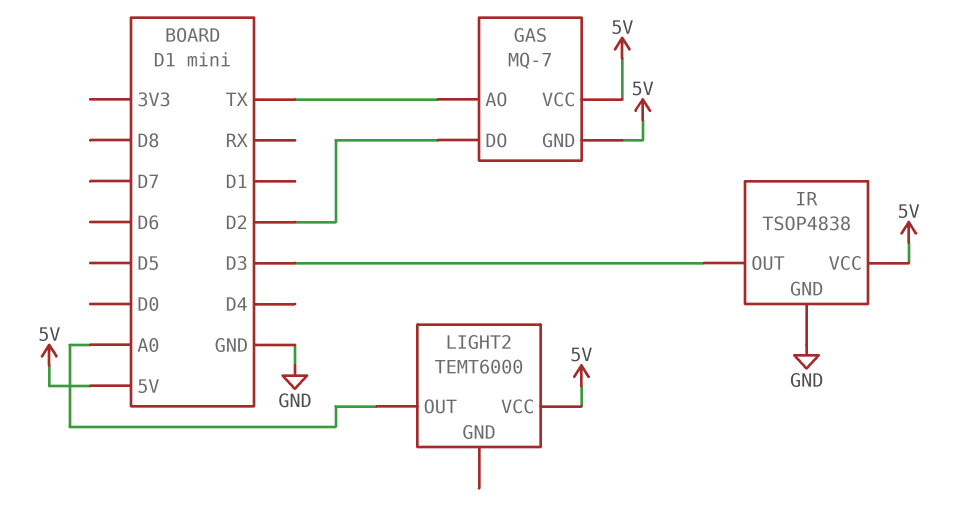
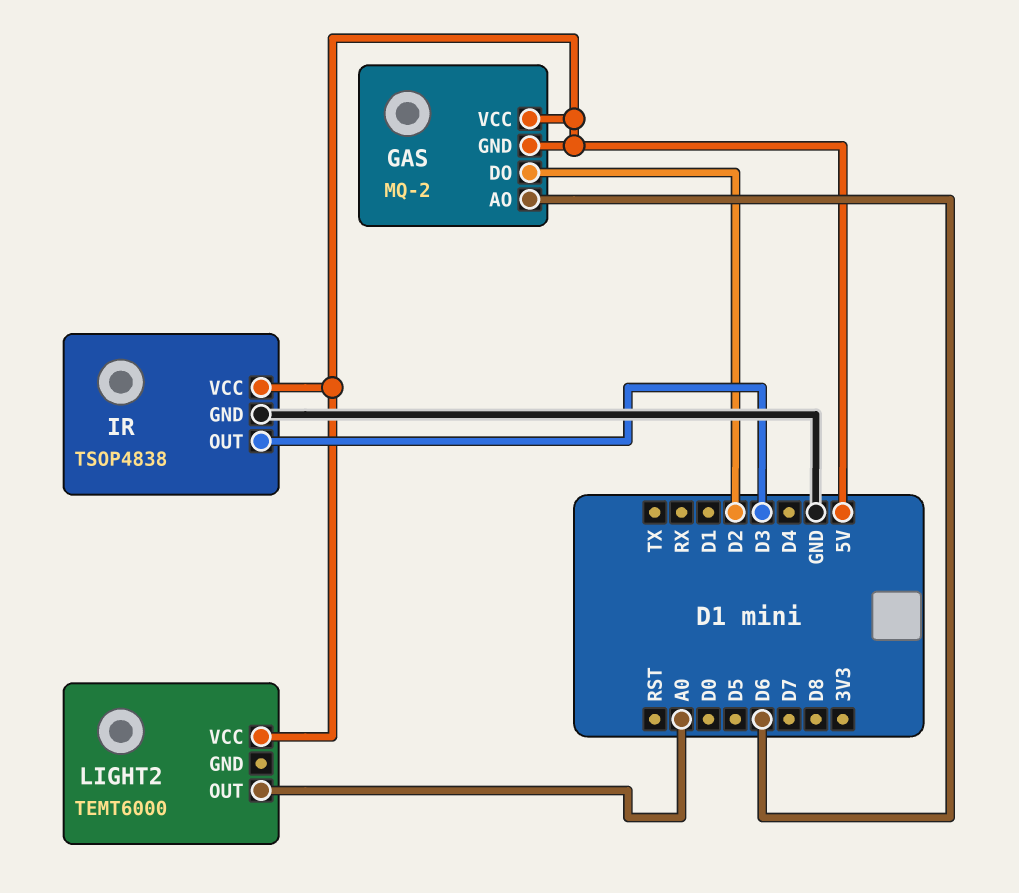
GAS: MQ-7 -> MQ-2
GAS pin AO: TX -> D6

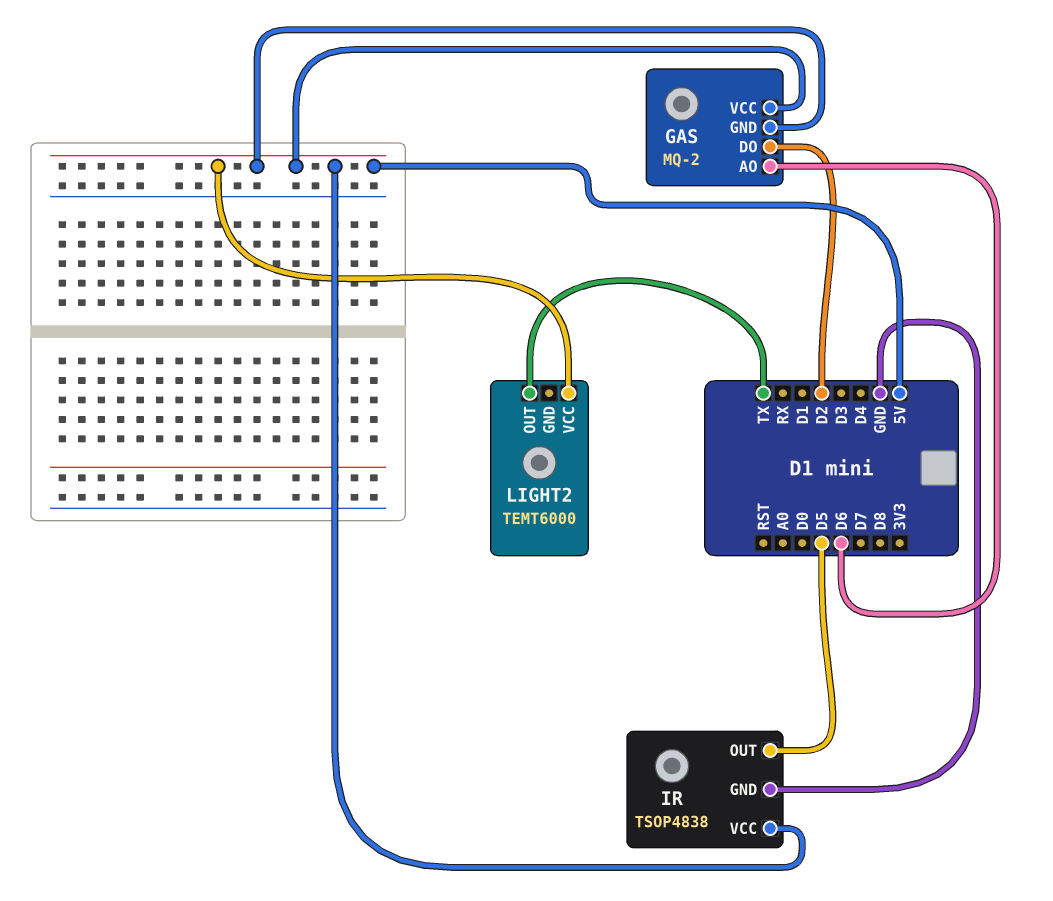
IR pin OUT: D3 -> D5
LIGHT2 pin OUT: A0 -> TX

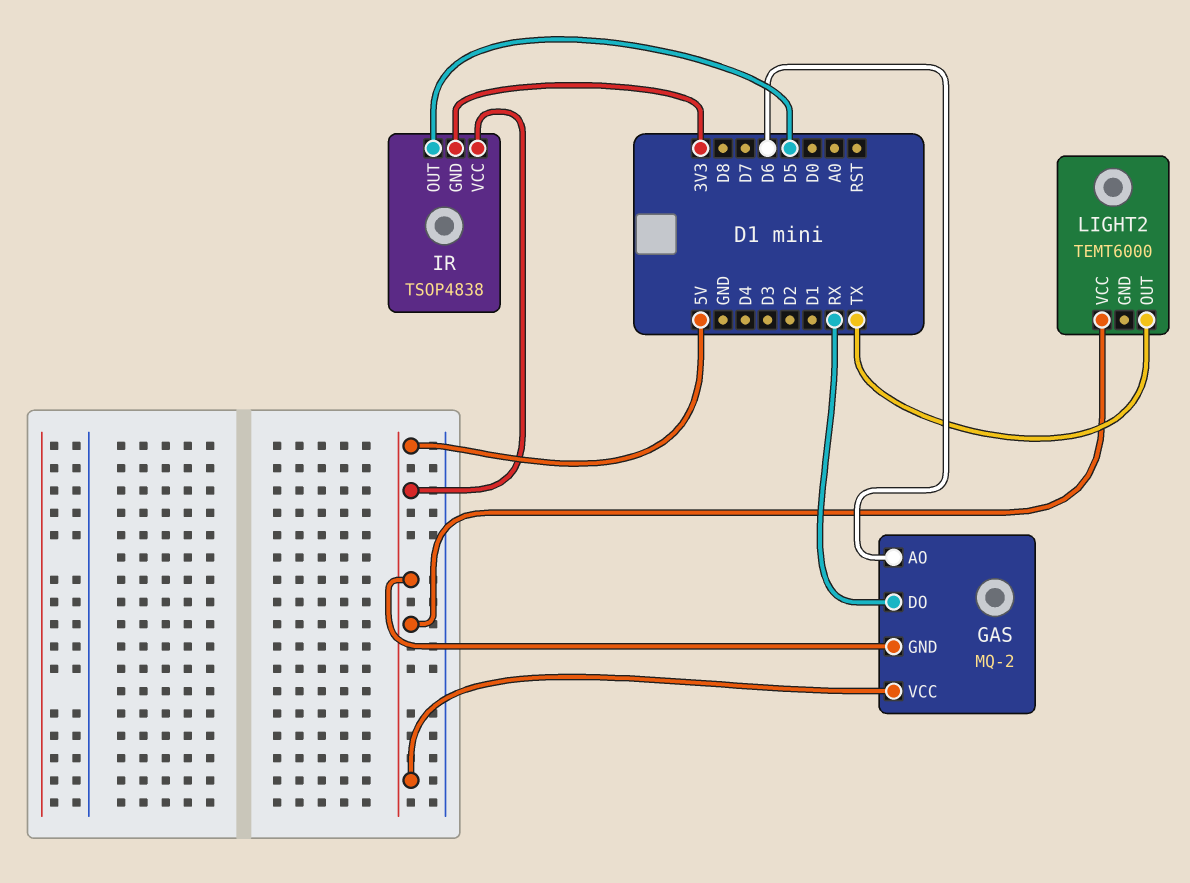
GAS pin DO: D2 -> RX
IR pin GND: GND -> 3V3

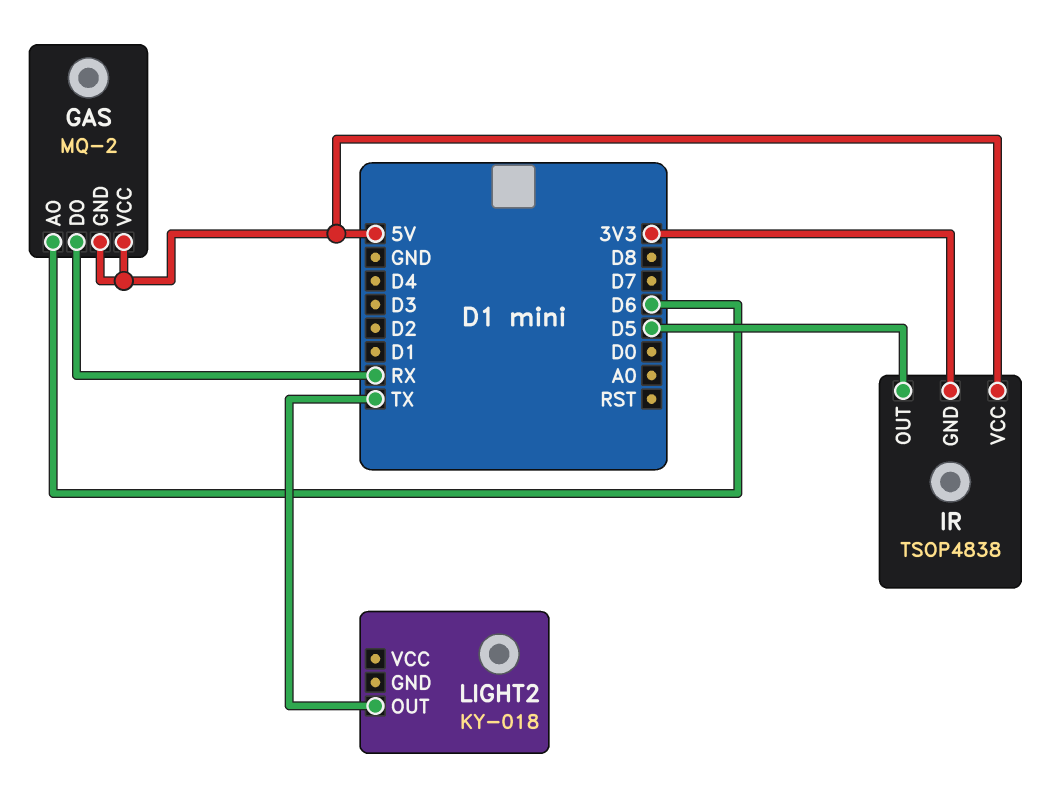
LIGHT2: TEMT6000 -> KY-018
LIGHT2 pin VCC: 5V -> none

